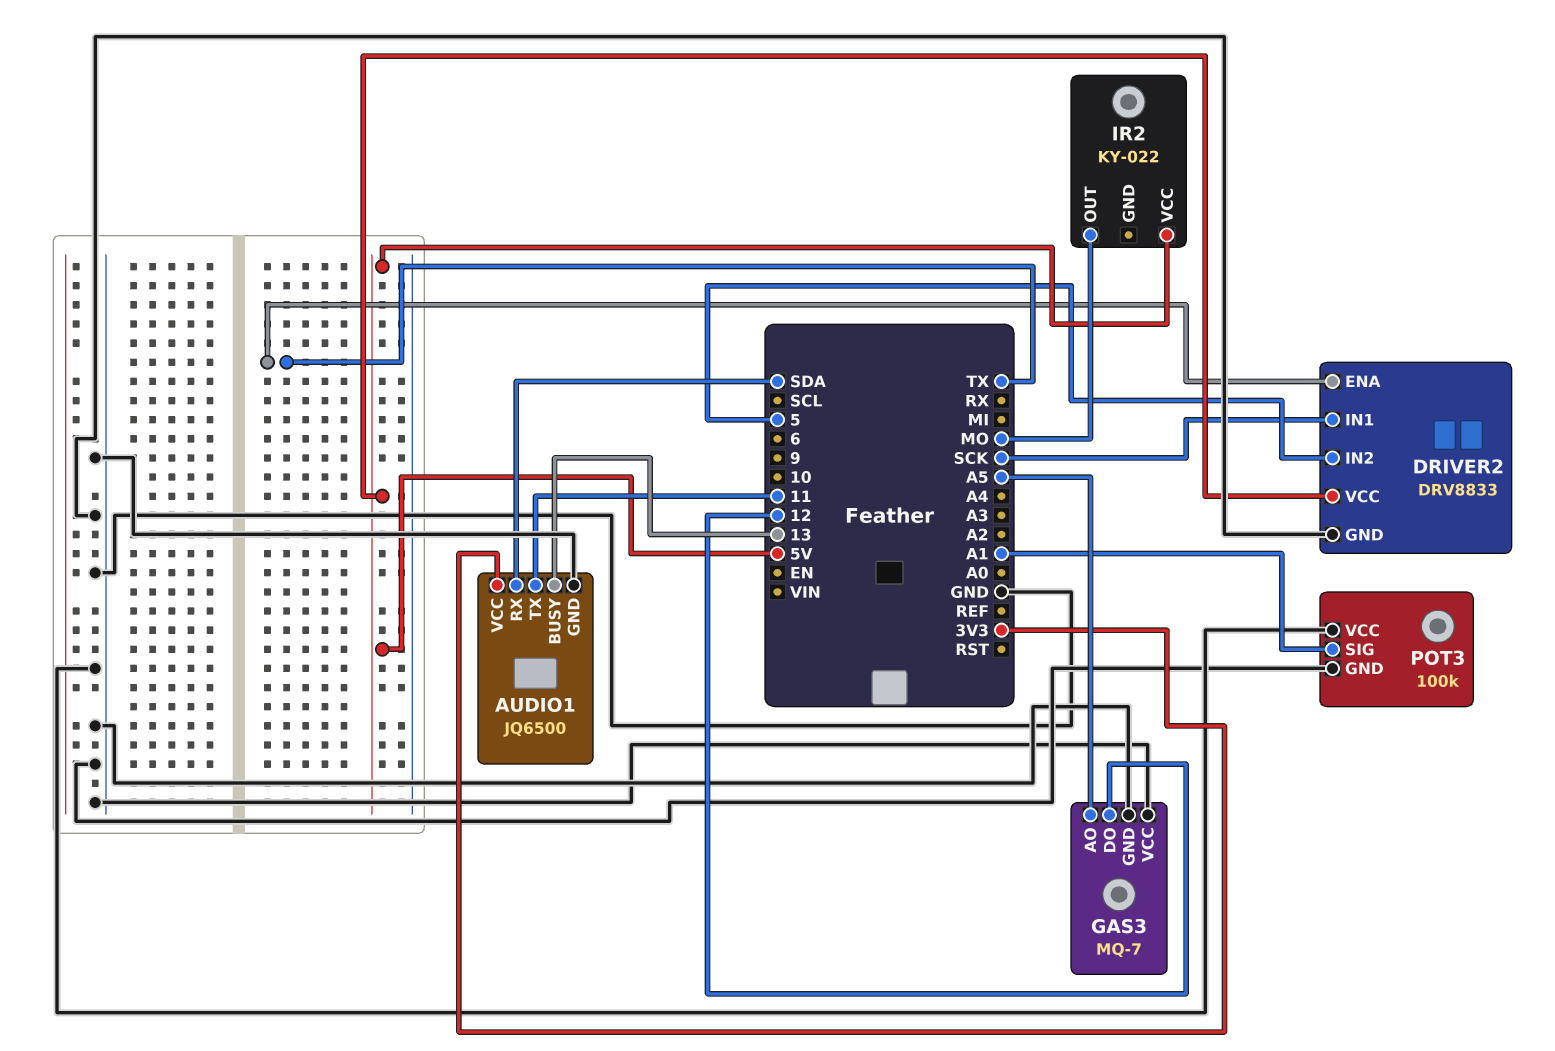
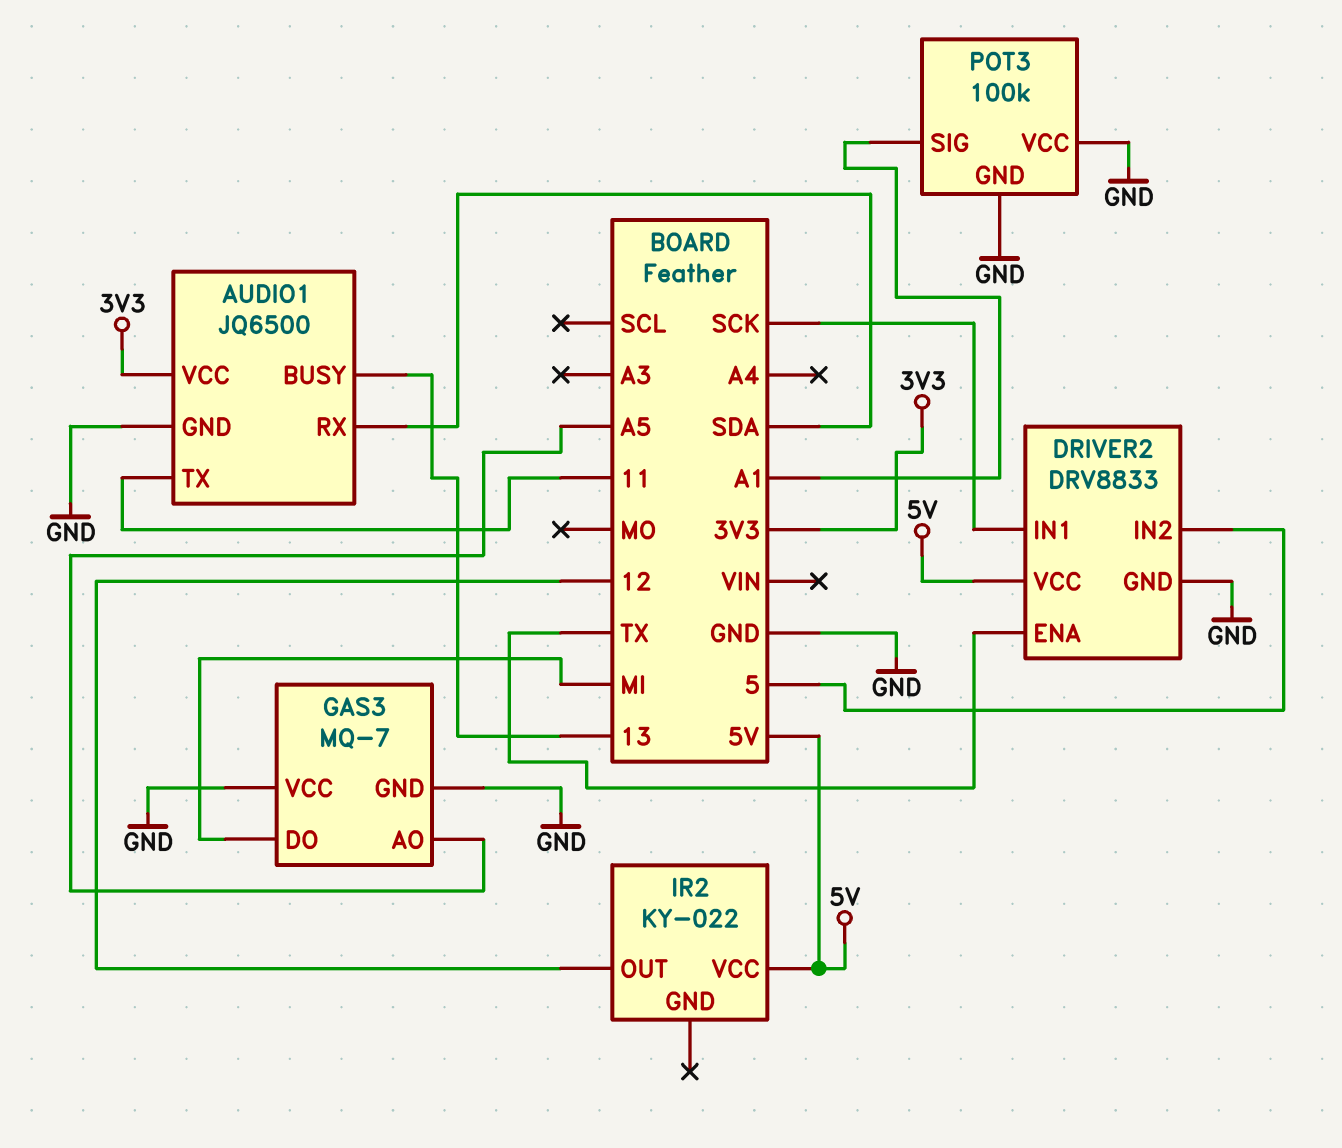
GAS3 pin DO: 12 -> MI
IR2 pin OUT: MO -> 12

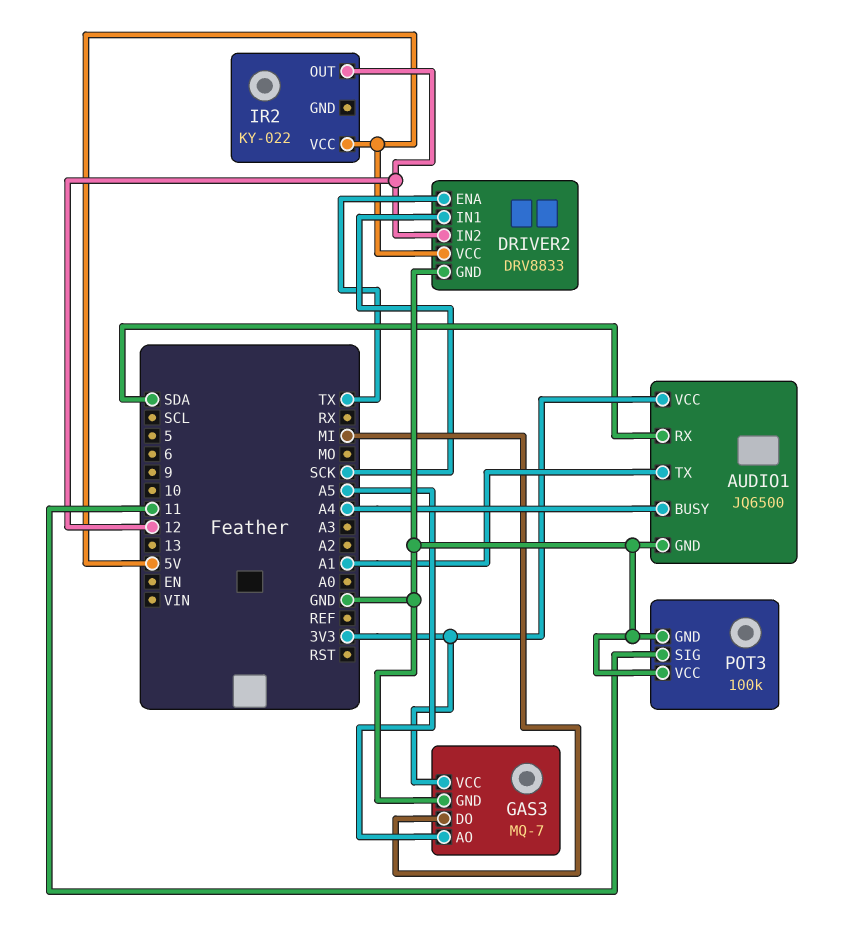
AUDIO1 pin BUSY: 13 -> A4
AUDIO1 pin TX: 11 -> A1
DRIVER2 pin IN2: 5 -> 12
GAS3 pin VCC: GND -> 3V3
POT3 pin SIG: A1 -> 11

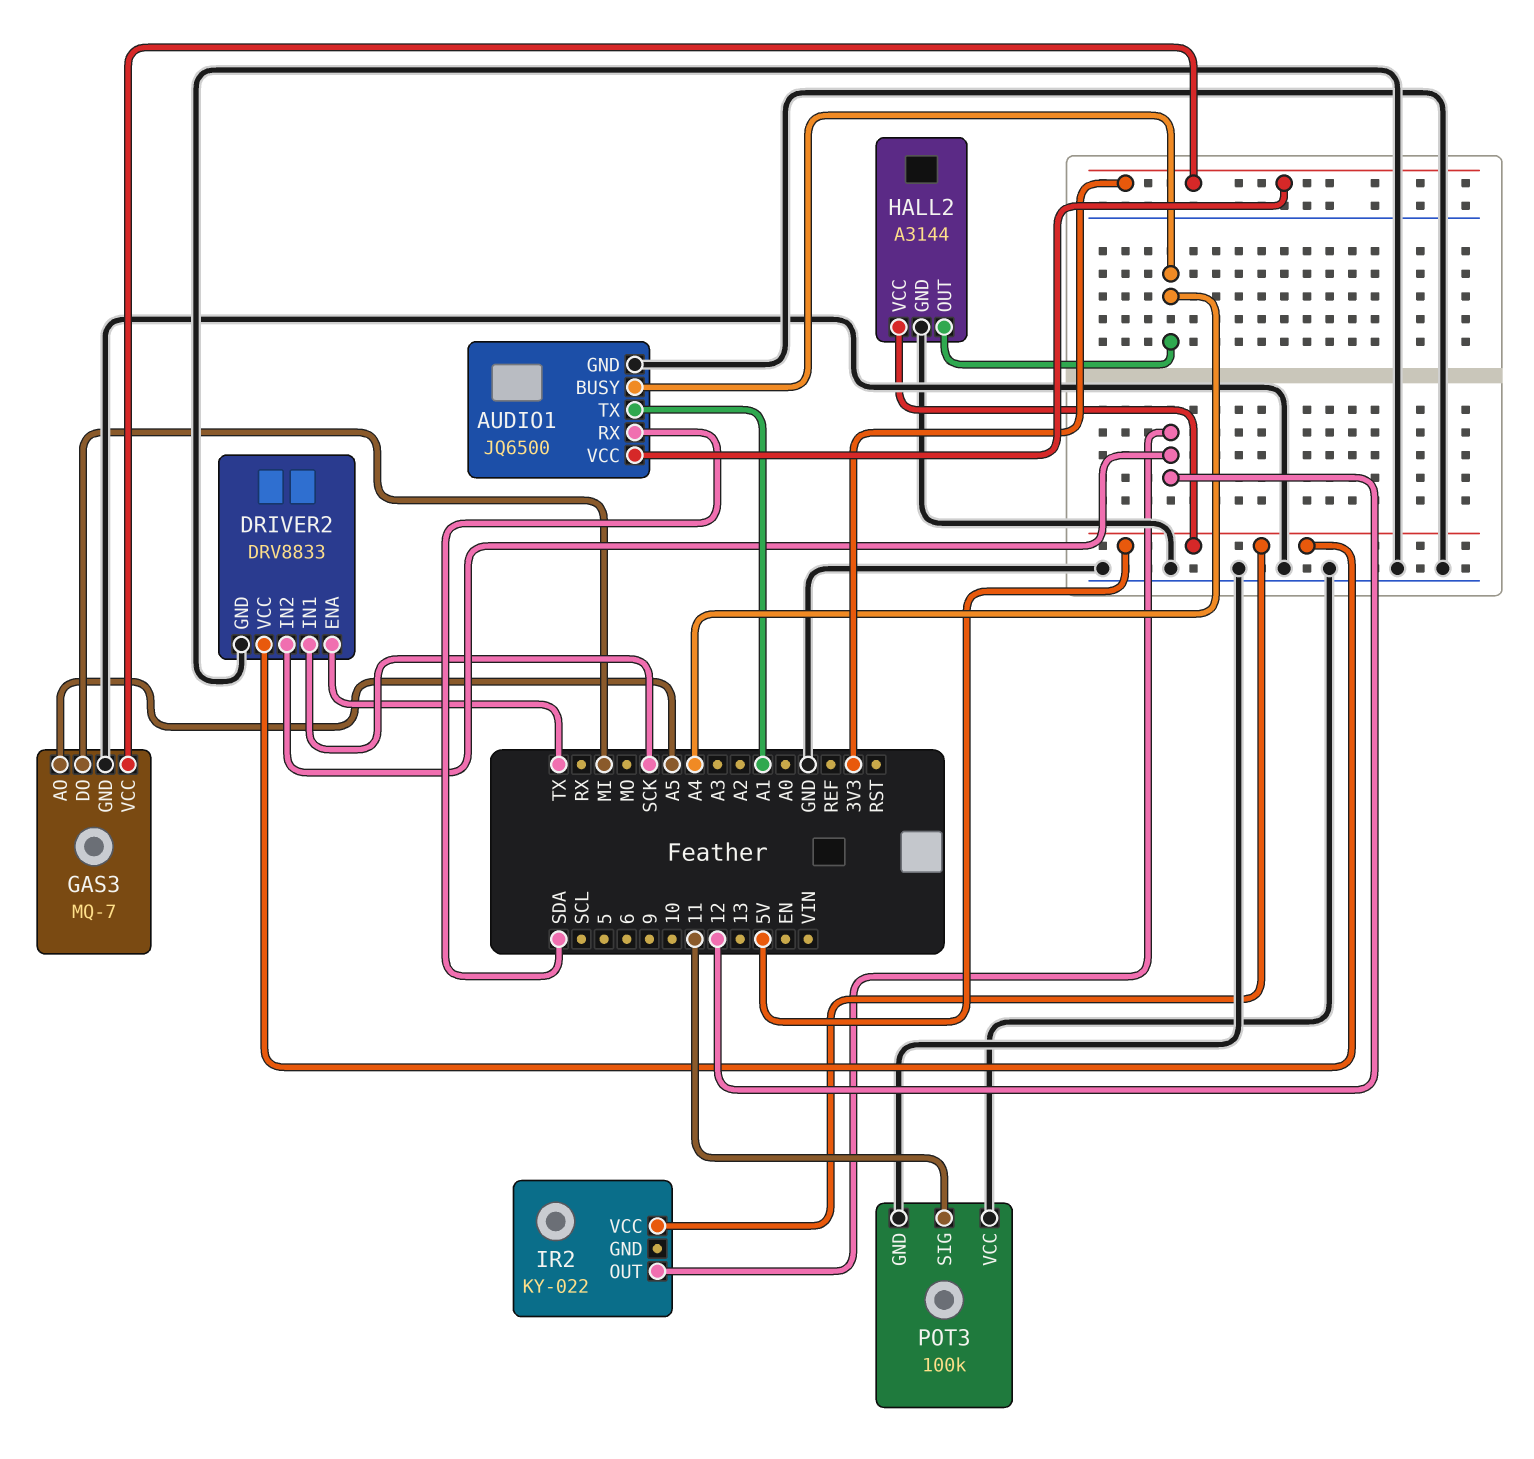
HALL2: none -> A3144
HALL2 pin GND: none -> GND
HALL2 pin OUT: none -> A4
HALL2 pin VCC: none -> 5V

